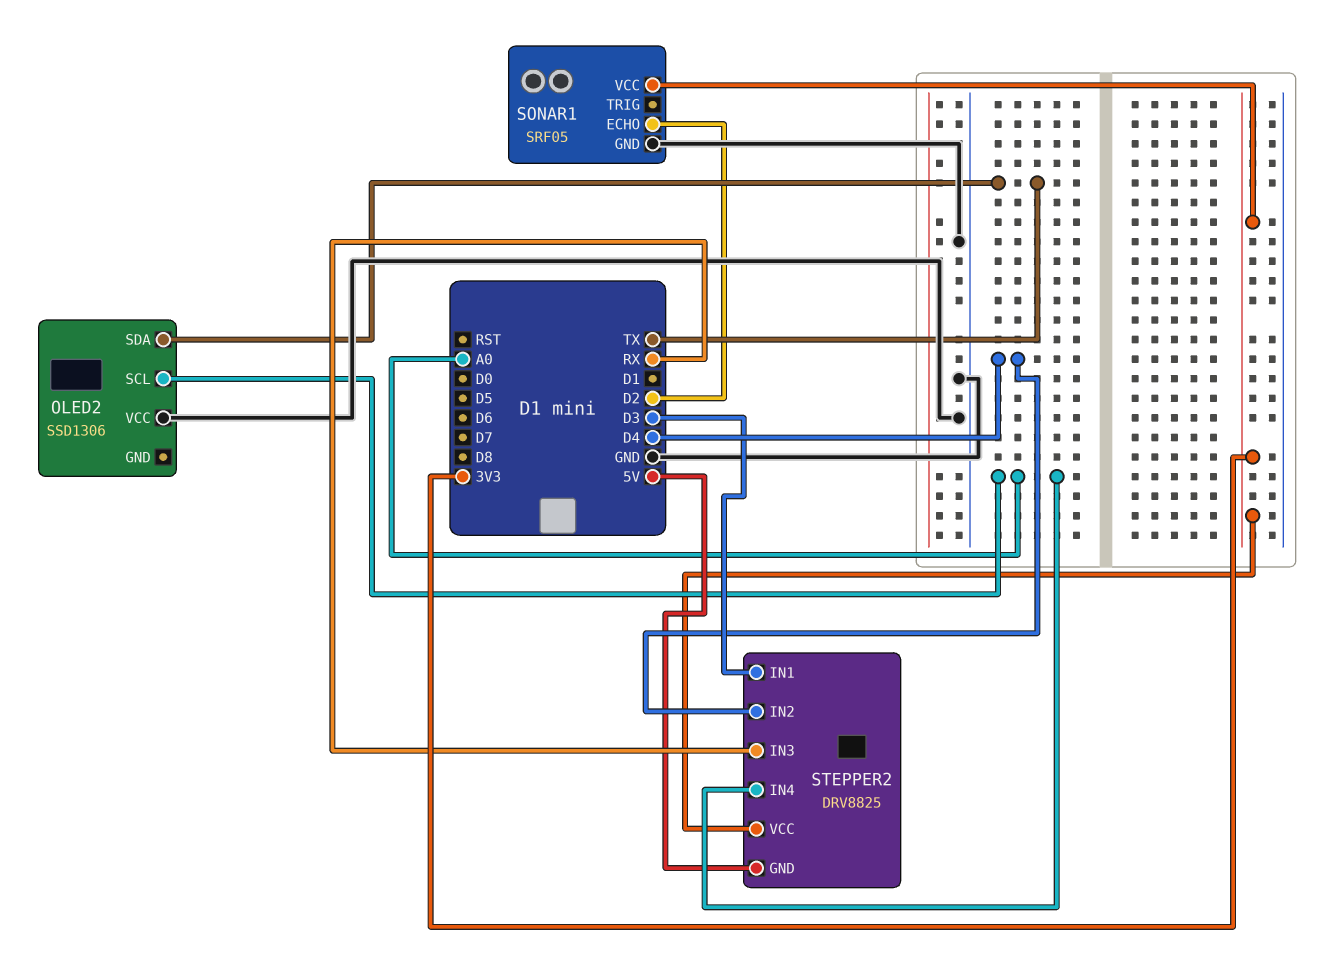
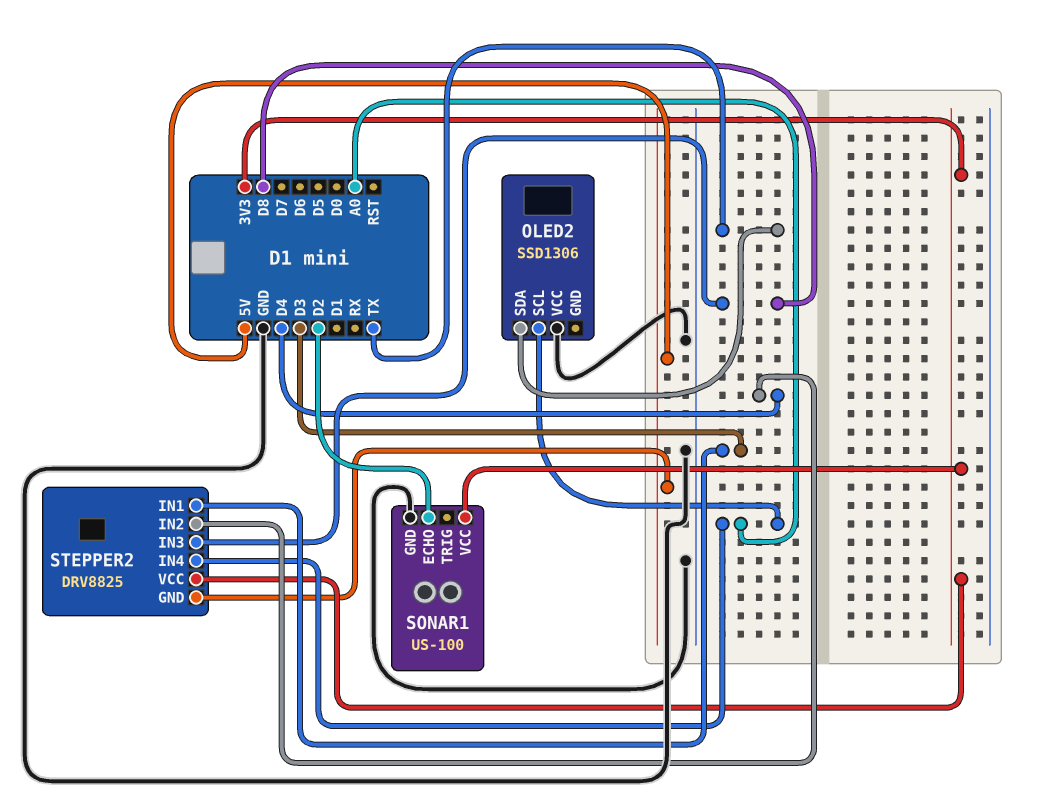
SONAR1: SRF05 -> US-100
STEPPER2 pin IN3: RX -> D8

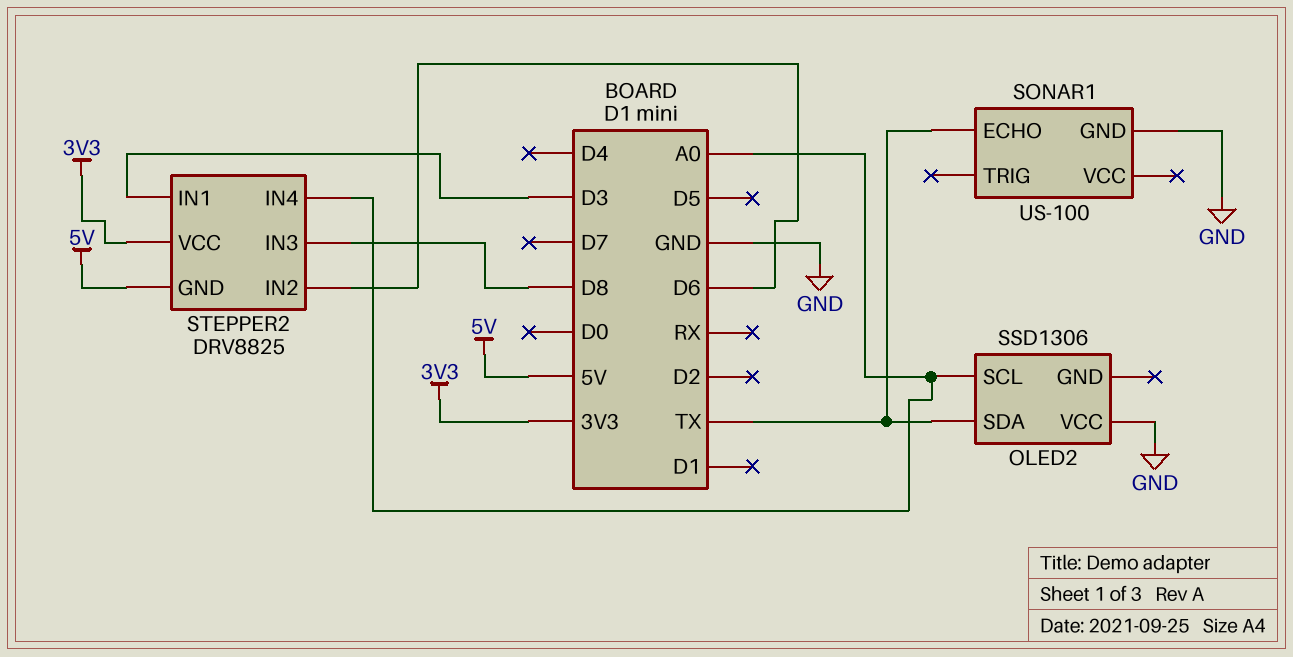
SONAR1 pin ECHO: D2 -> TX
SONAR1 pin VCC: 3V3 -> none
STEPPER2 pin IN2: D4 -> D6

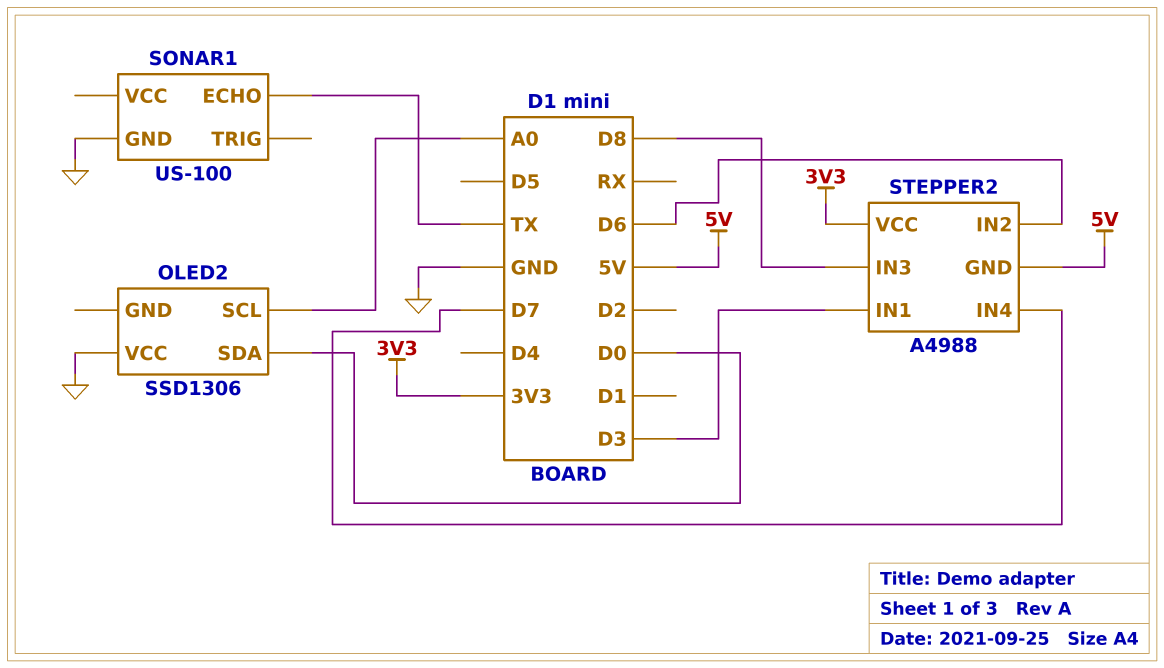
OLED2 pin SDA: TX -> D0
STEPPER2: DRV8825 -> A4988
STEPPER2 pin IN4: A0 -> D7

